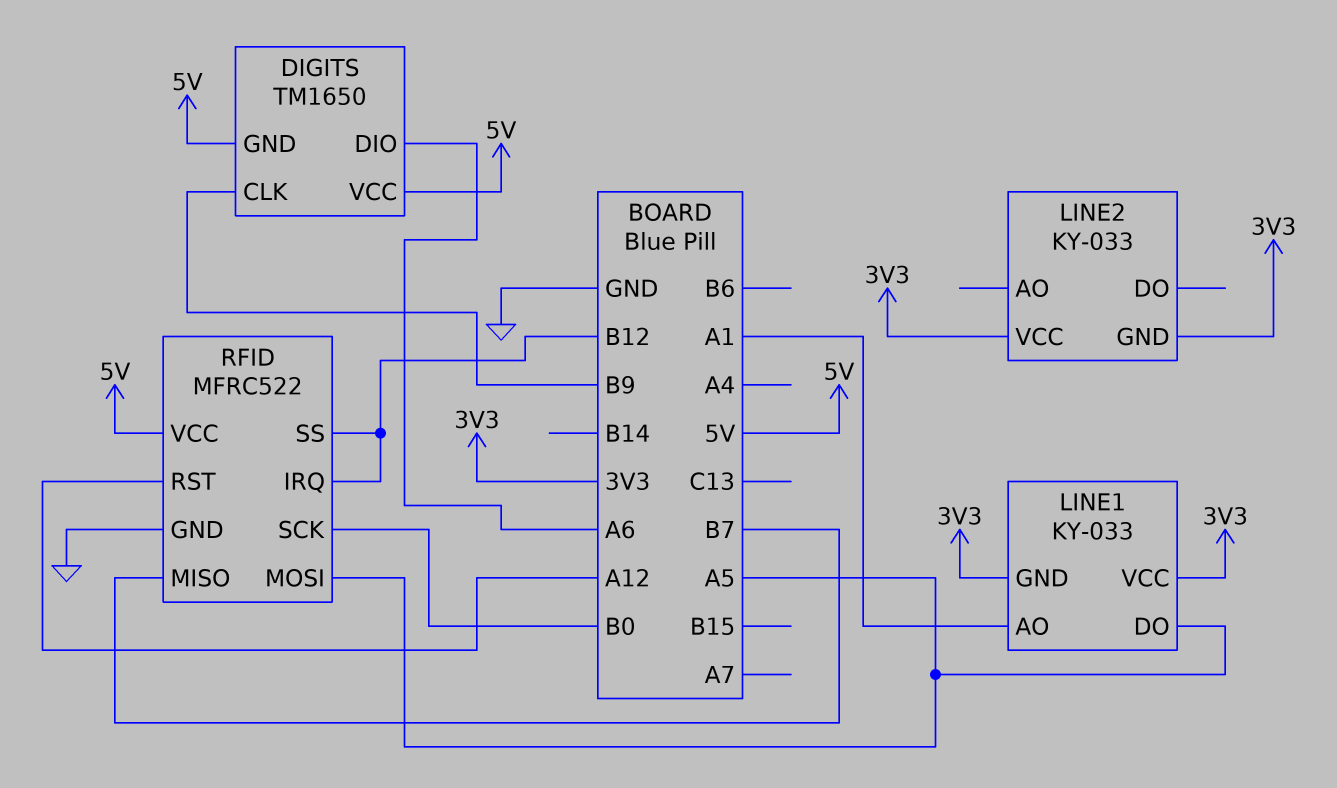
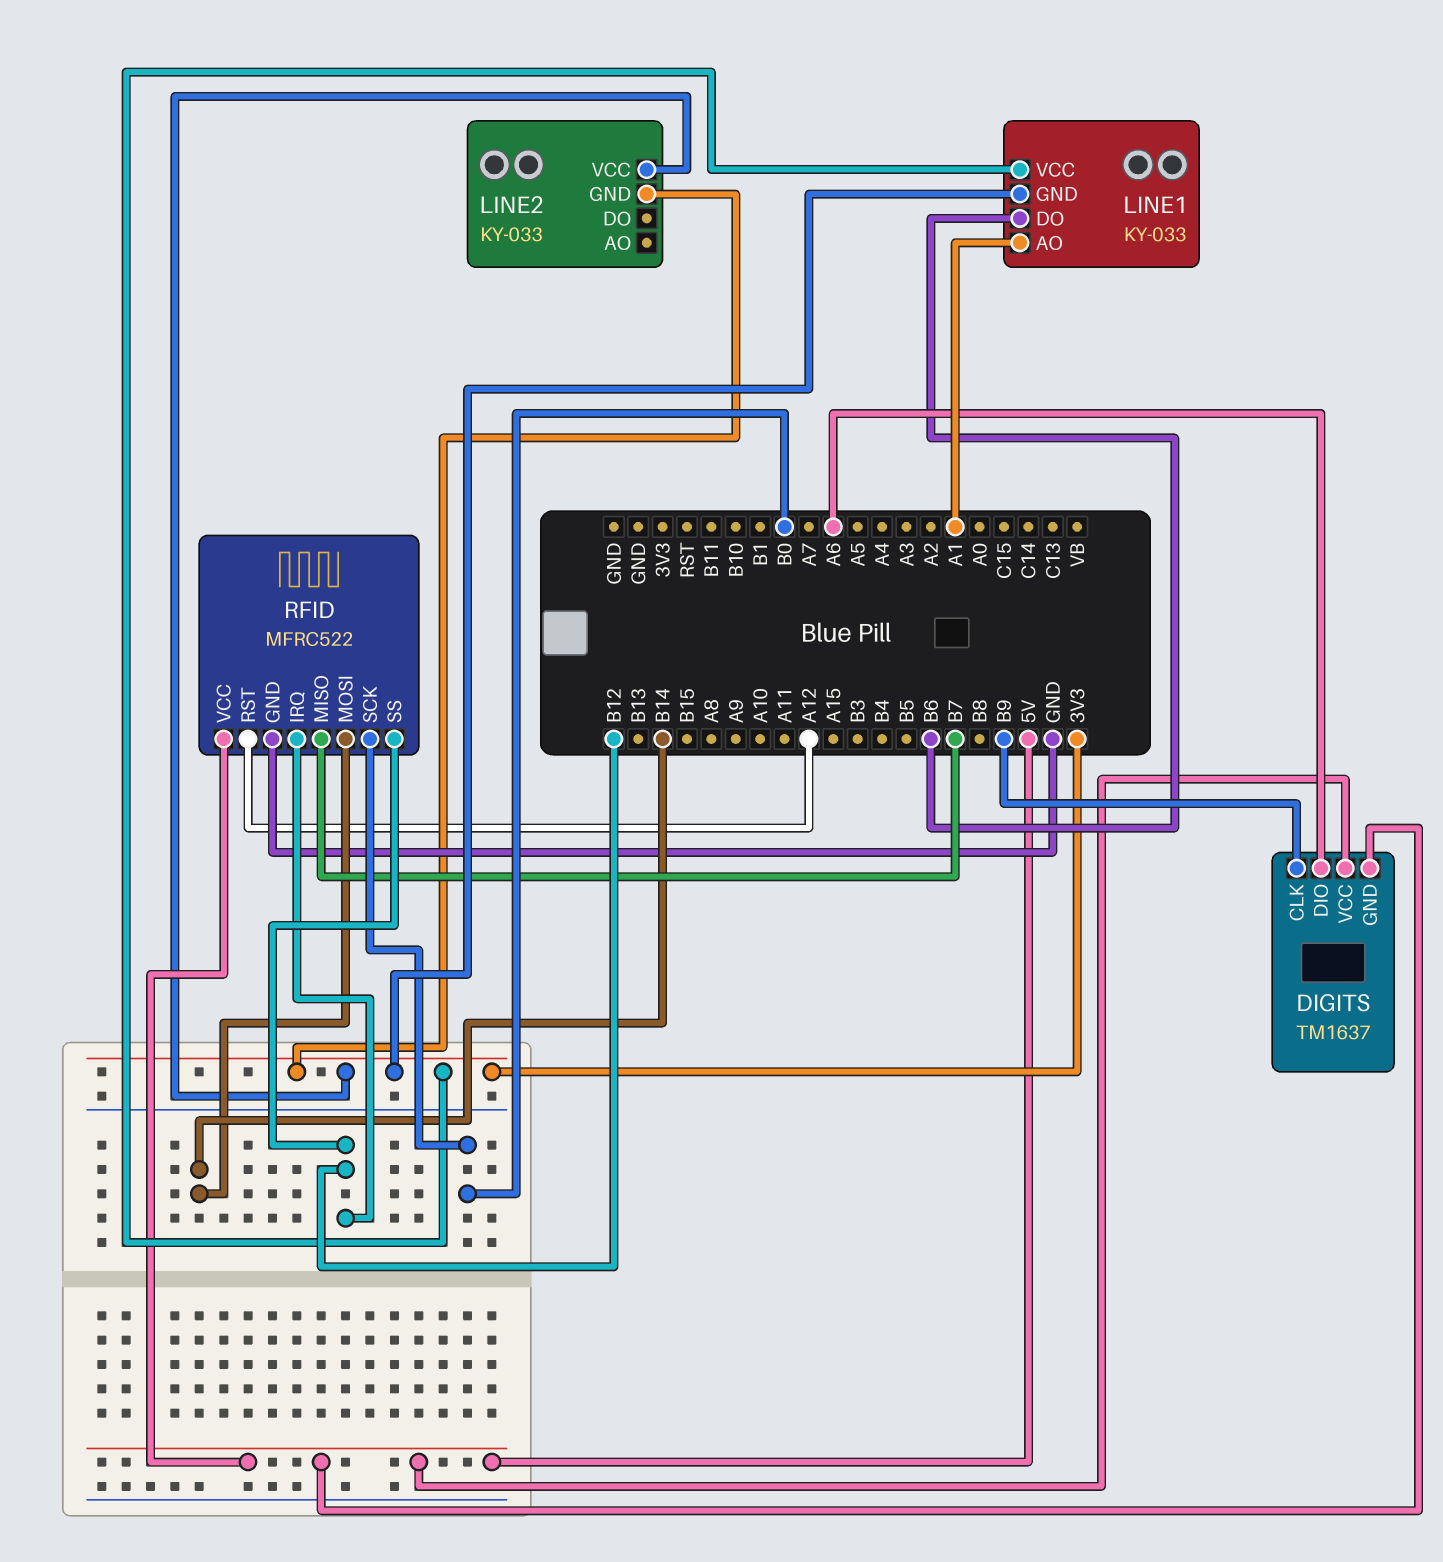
DIGITS: TM1650 -> TM1637
LINE1 pin DO: A5 -> B6
RFID pin MOSI: A5 -> B14

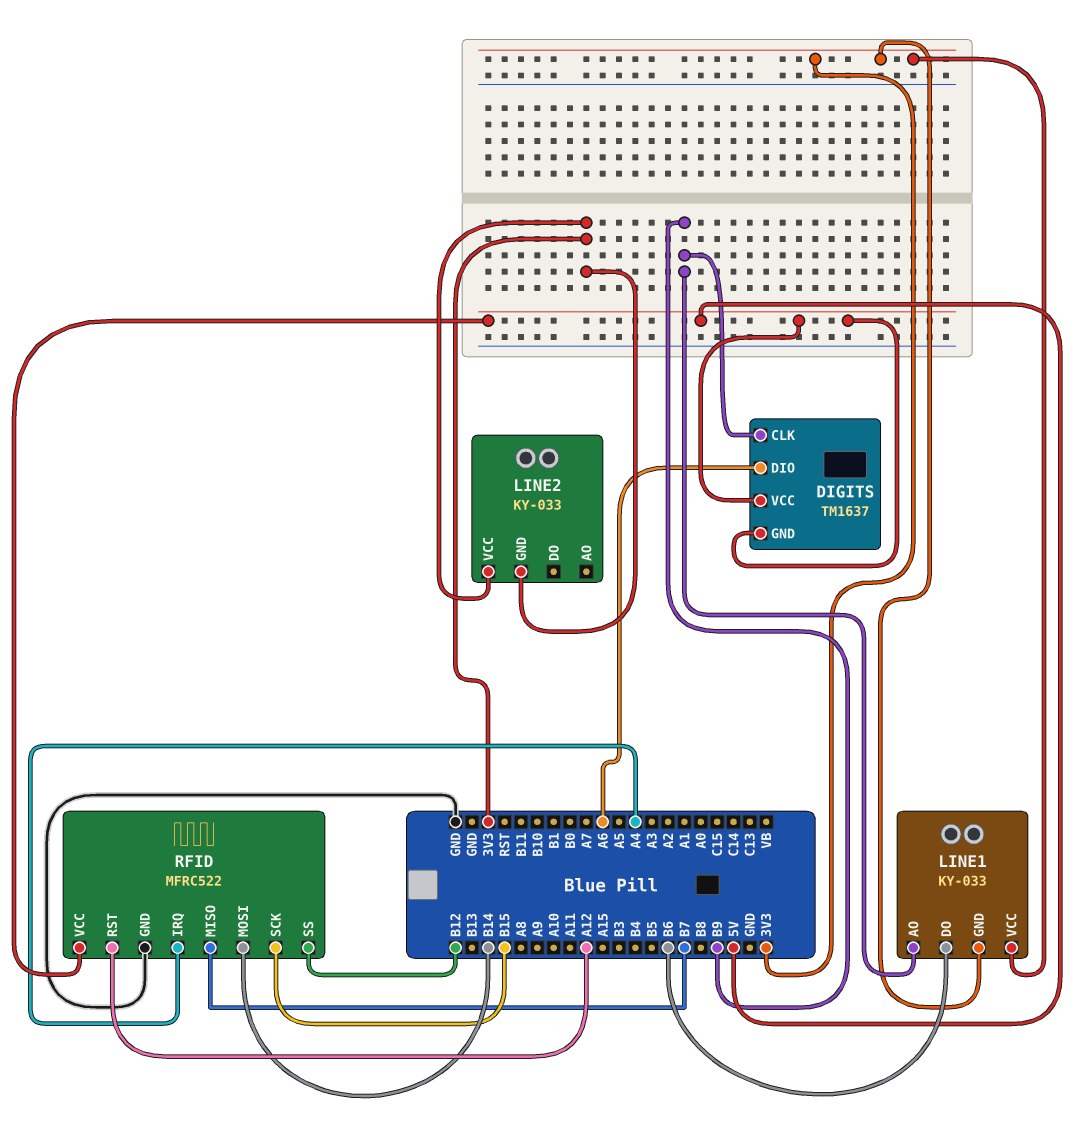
LINE1 pin AO: A1 -> B9
RFID pin IRQ: B12 -> A4
RFID pin SCK: B0 -> B15

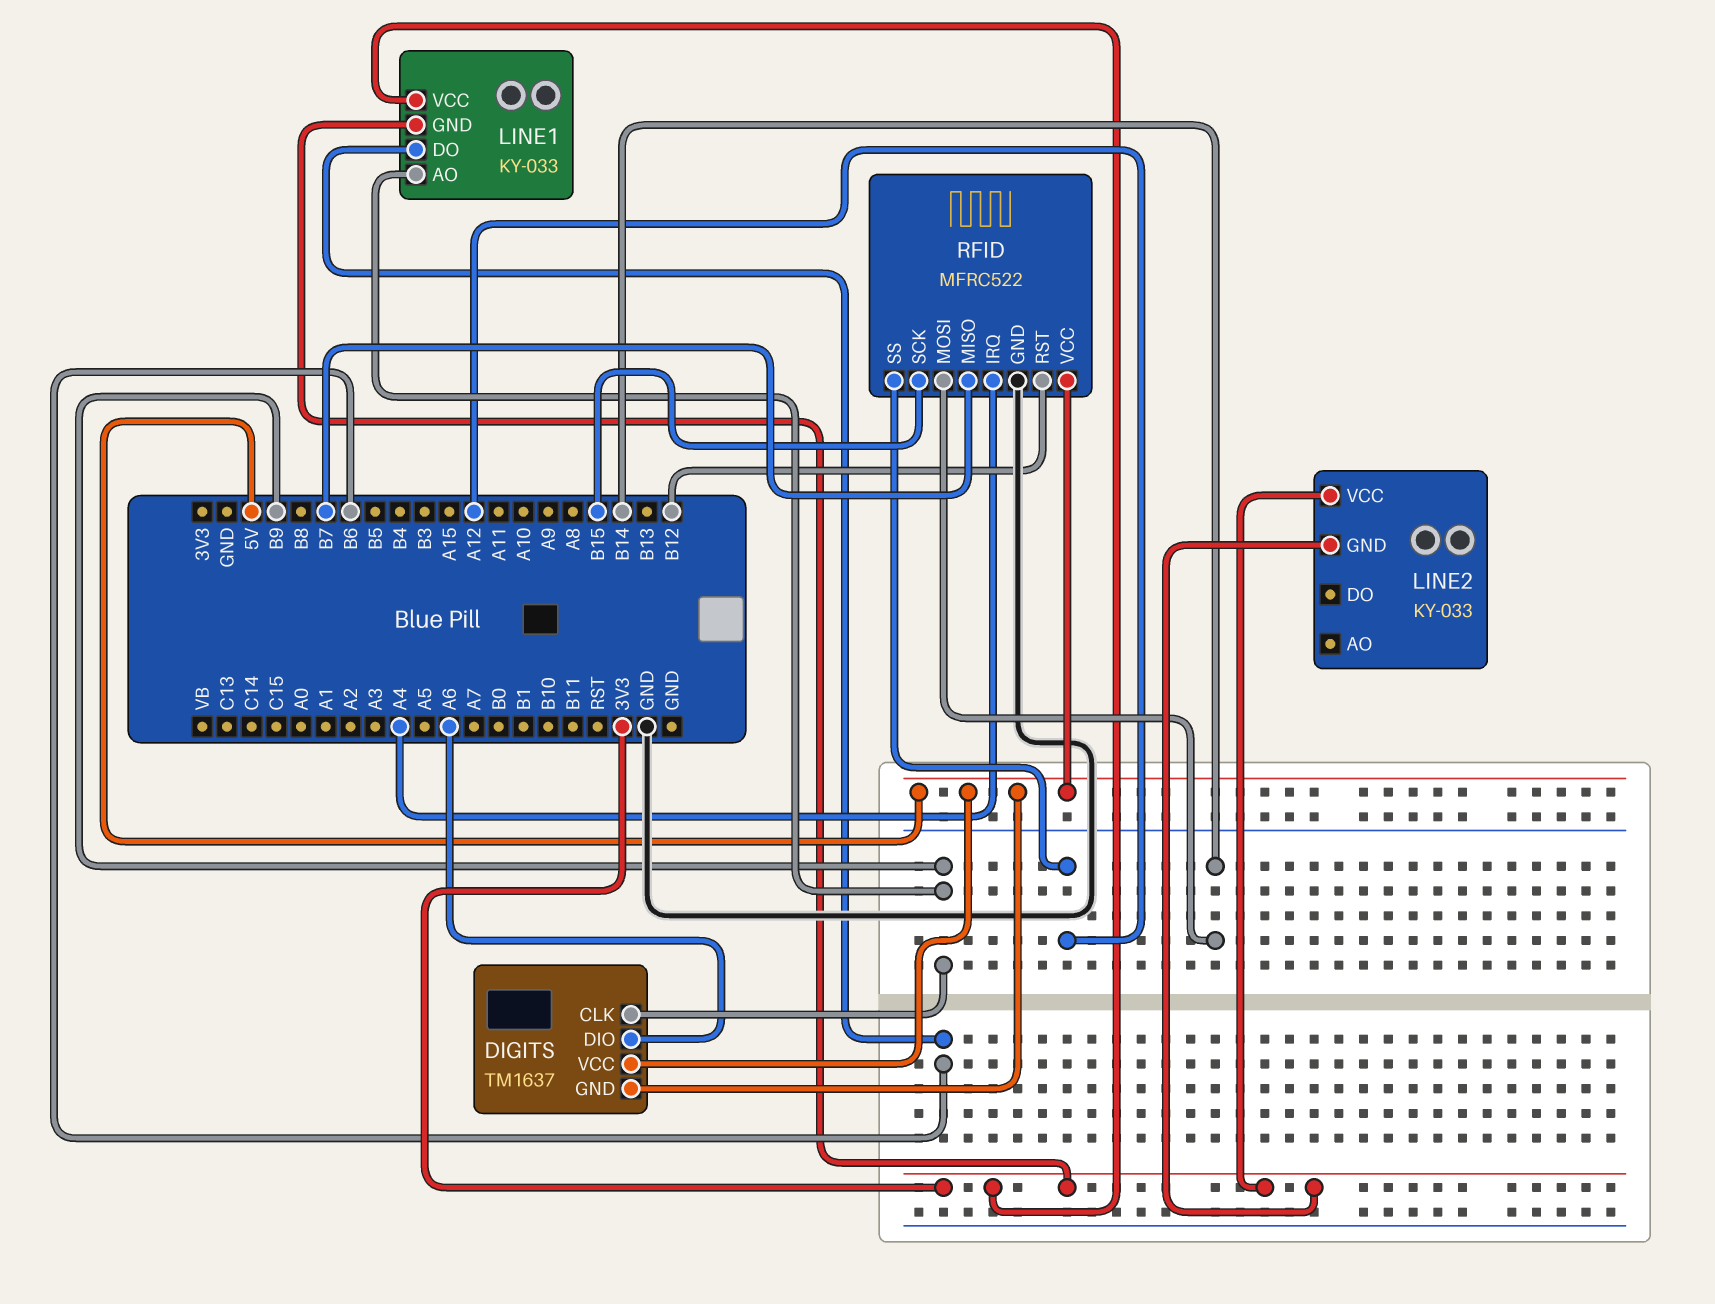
RFID pin RST: A12 -> B12
RFID pin SS: B12 -> A12

